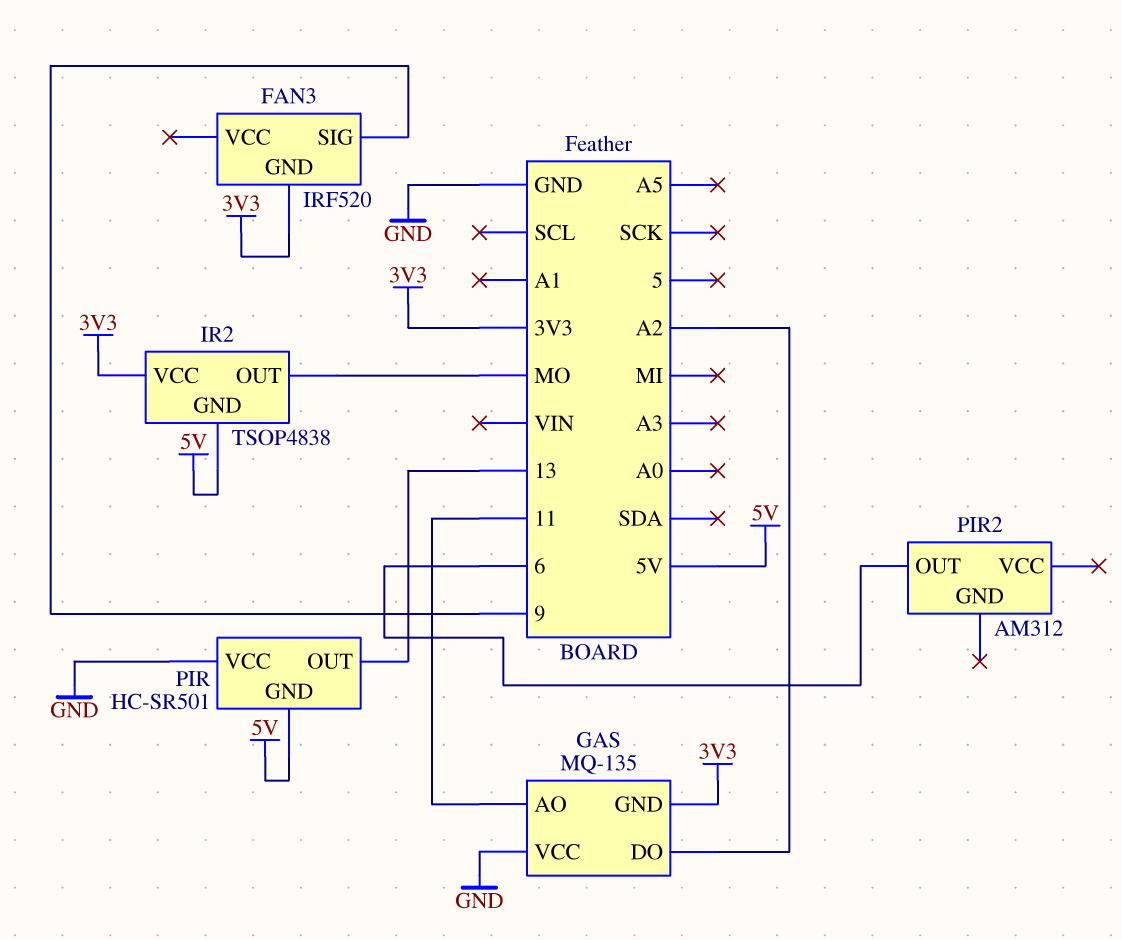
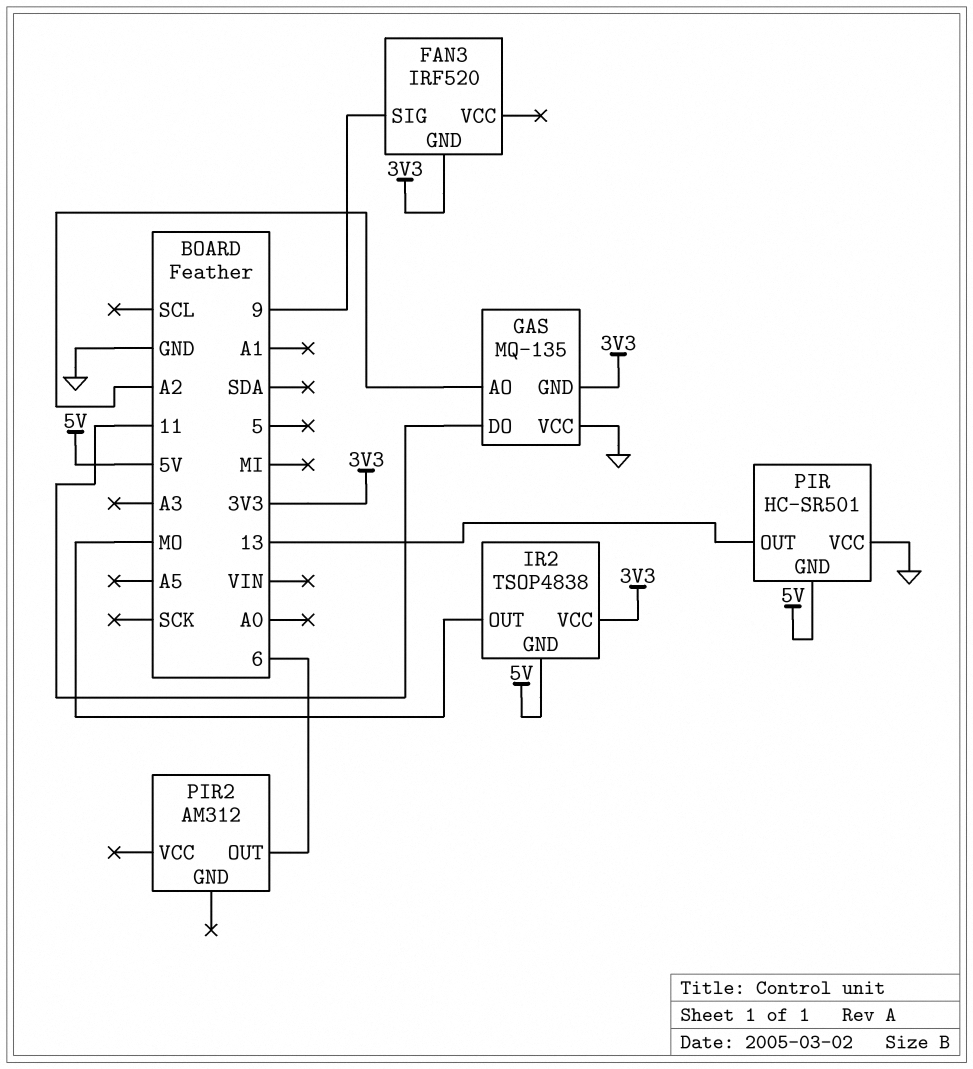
GAS pin AO: 11 -> A2
GAS pin DO: A2 -> 11

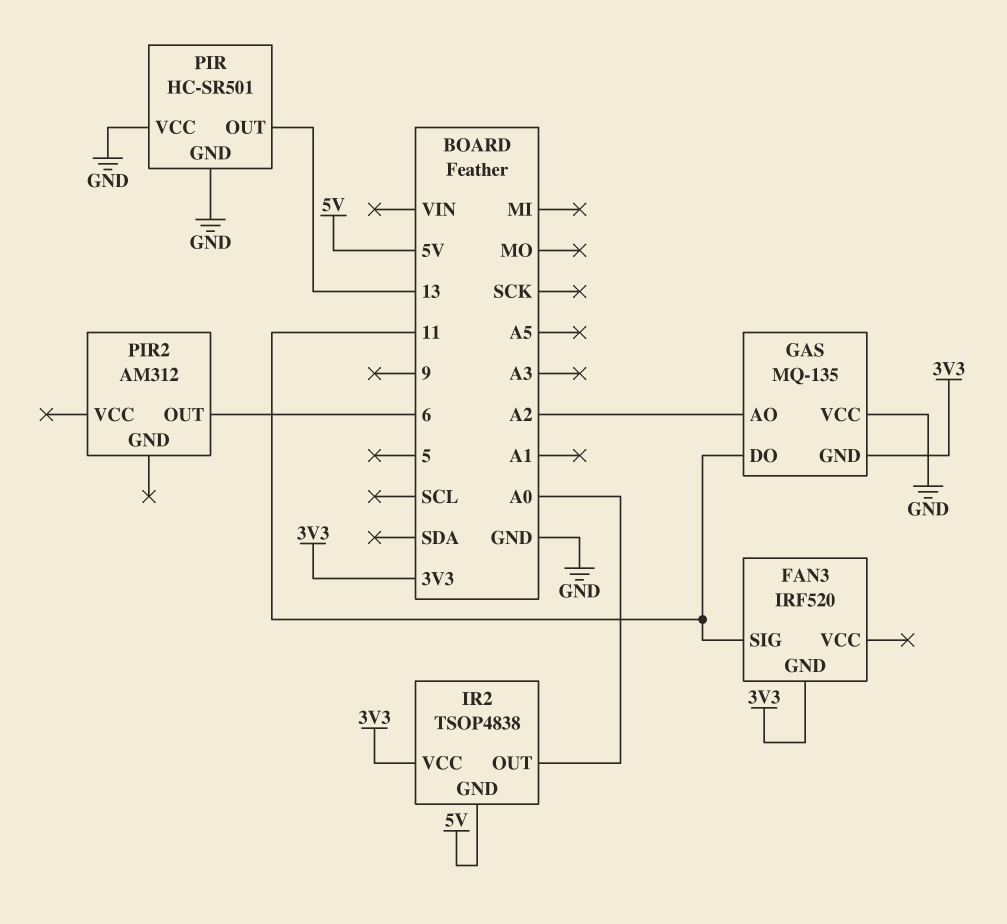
FAN3 pin SIG: 9 -> 11
IR2 pin OUT: MO -> A0
PIR pin GND: 5V -> GND

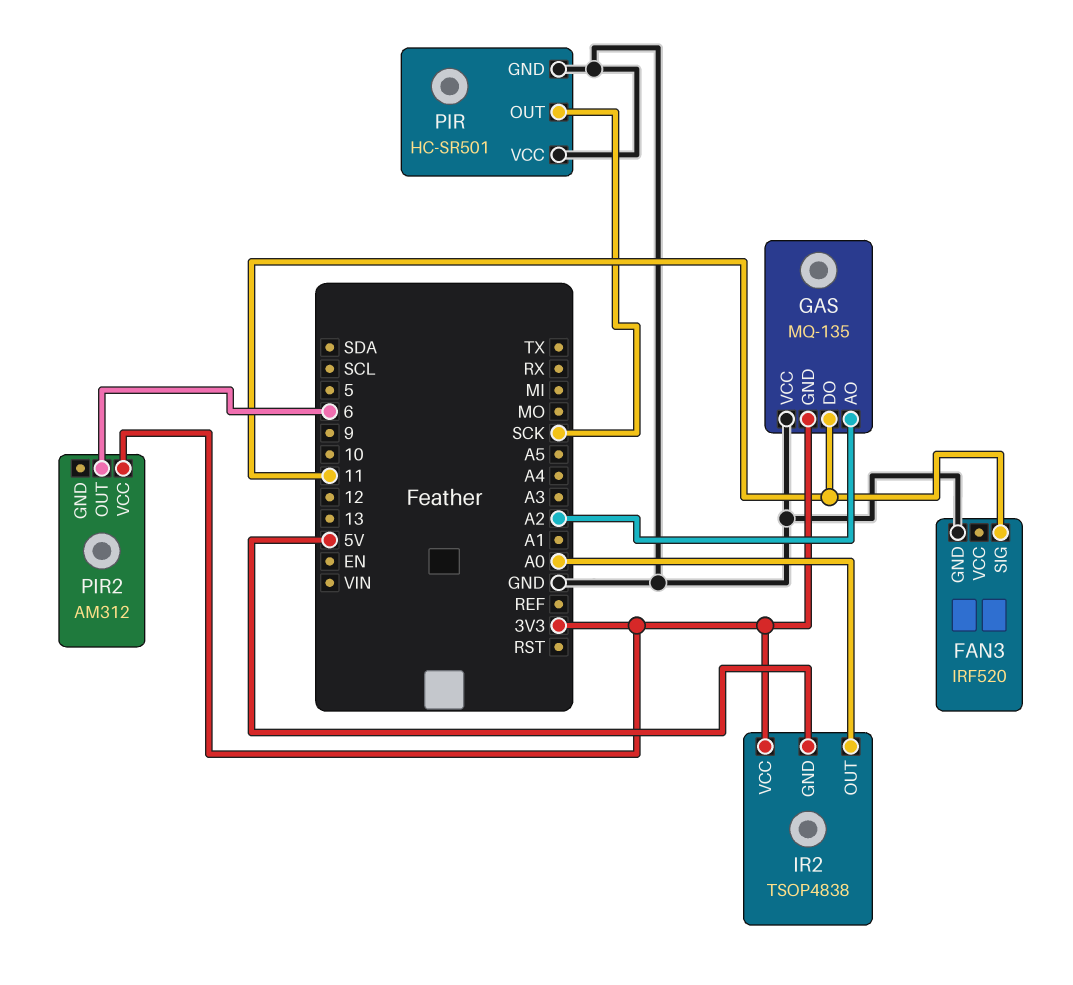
FAN3 pin GND: 3V3 -> GND
PIR pin OUT: 13 -> SCK
PIR2 pin VCC: none -> 3V3

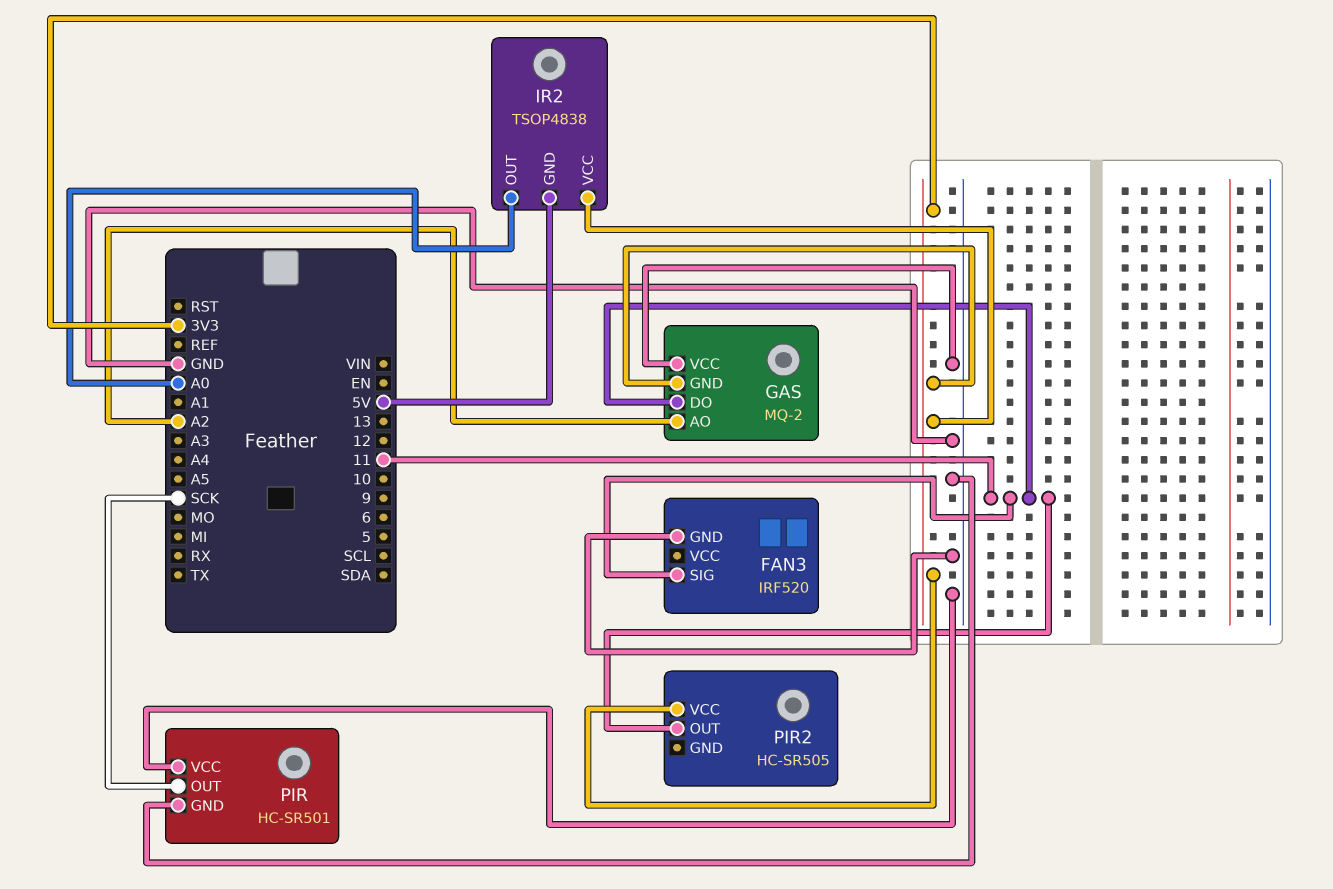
GAS: MQ-135 -> MQ-2
PIR2: AM312 -> HC-SR505
PIR2 pin OUT: 6 -> 11

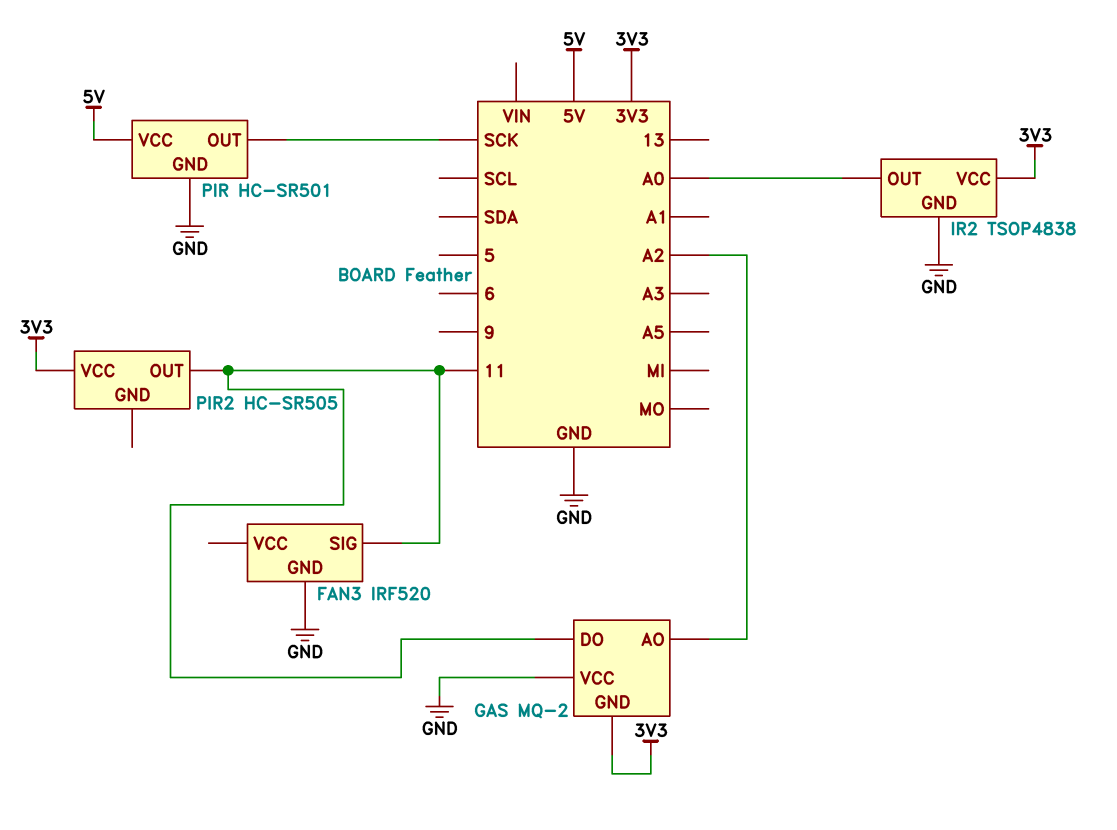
IR2 pin GND: 5V -> GND
PIR pin VCC: GND -> 5V

